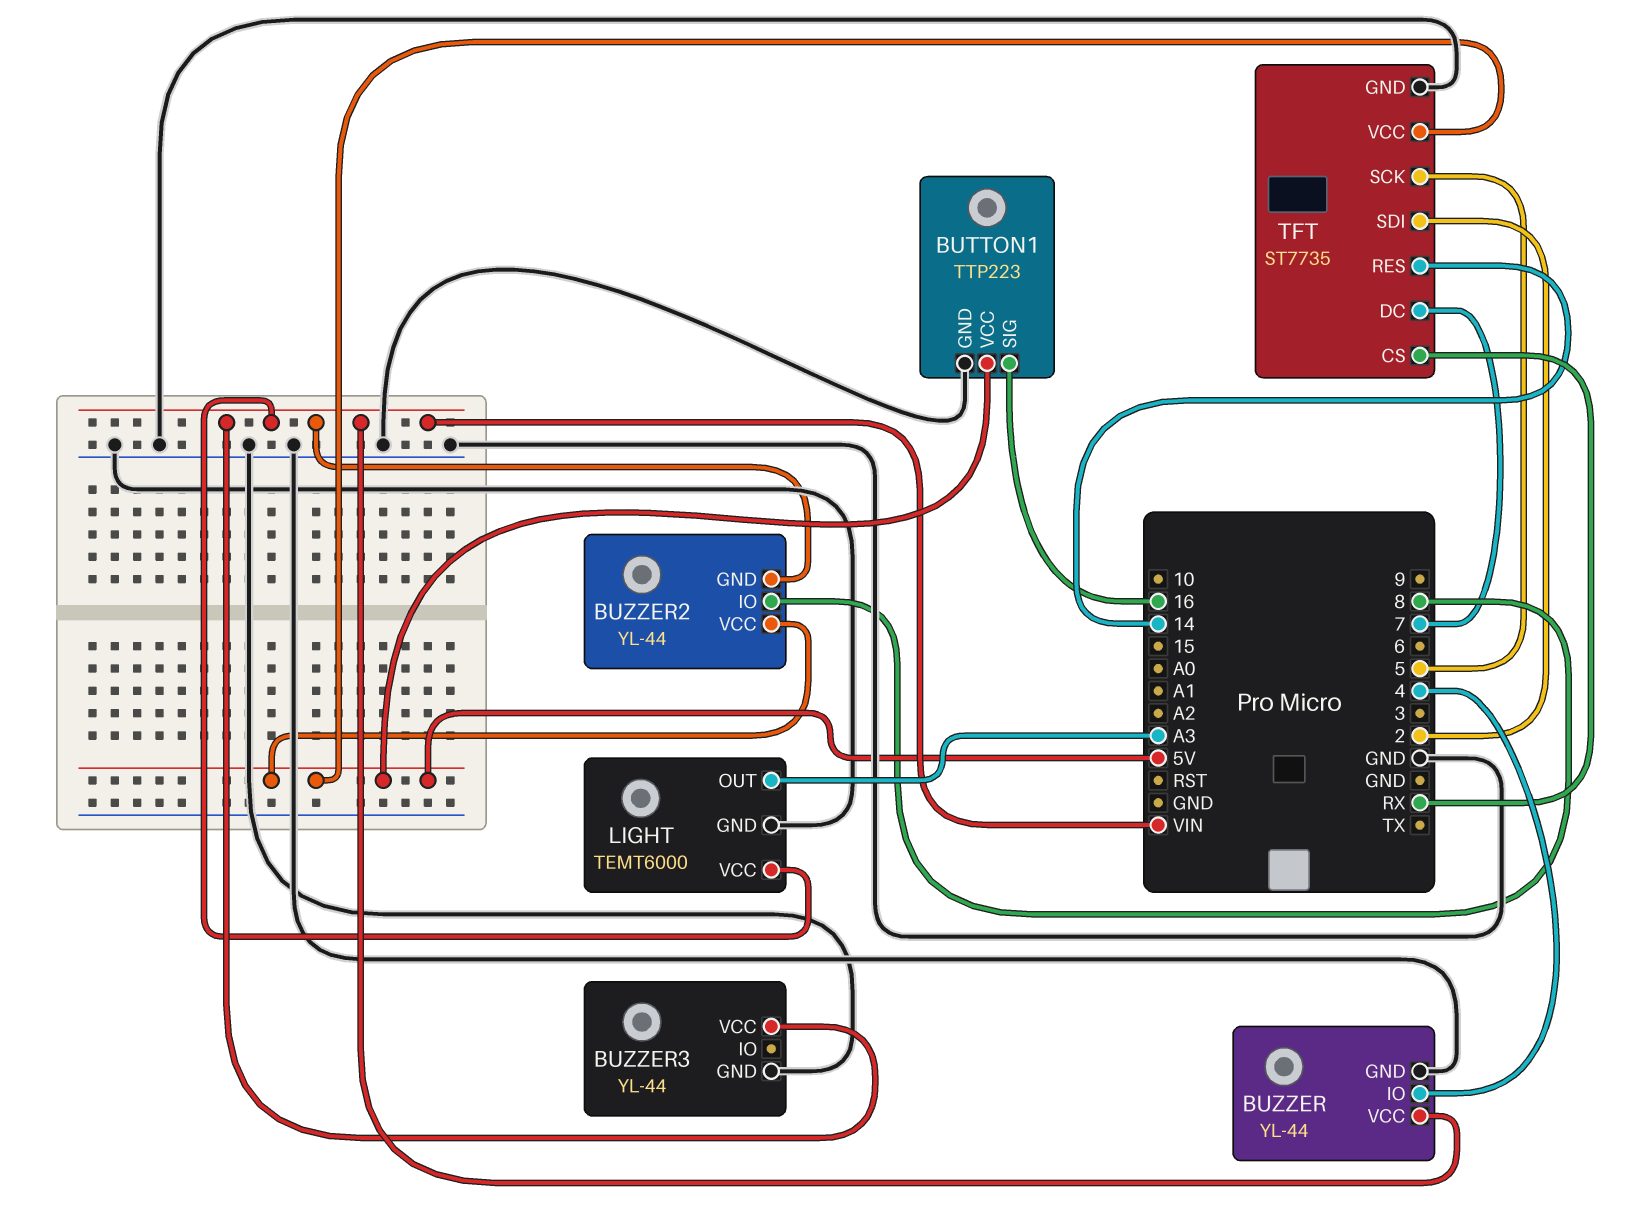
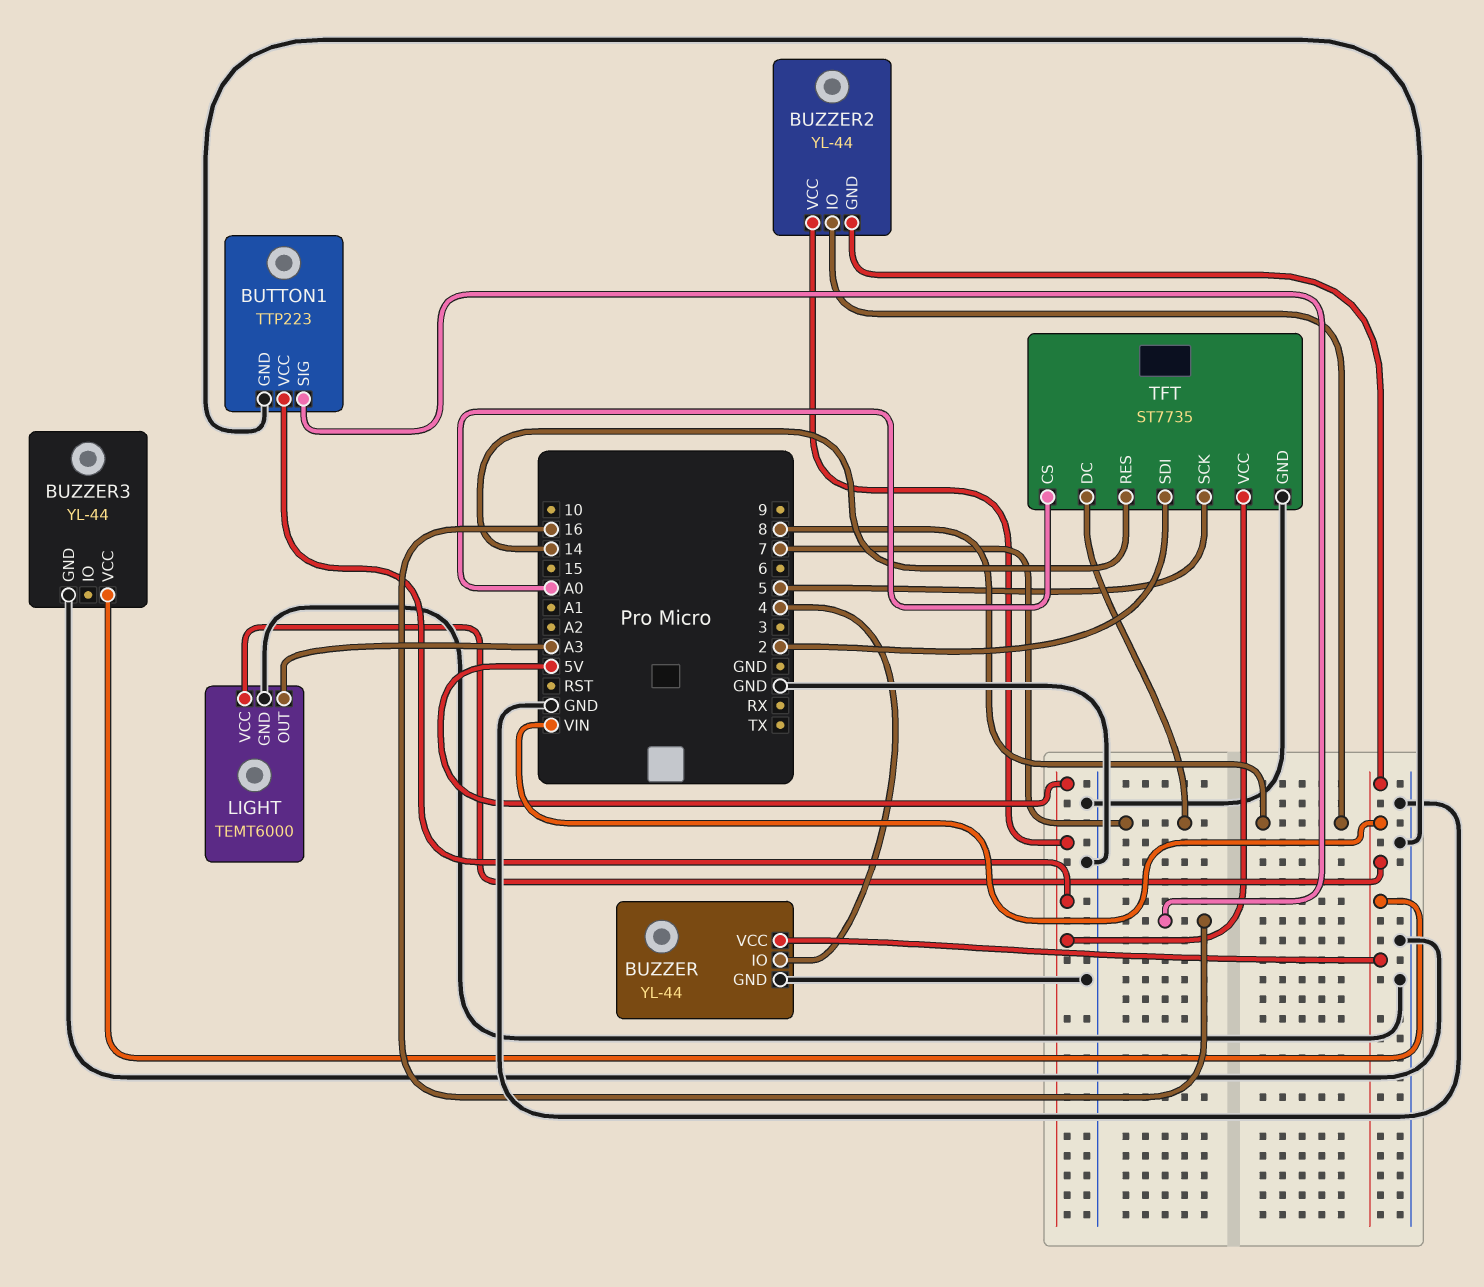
TFT pin CS: RX -> A0

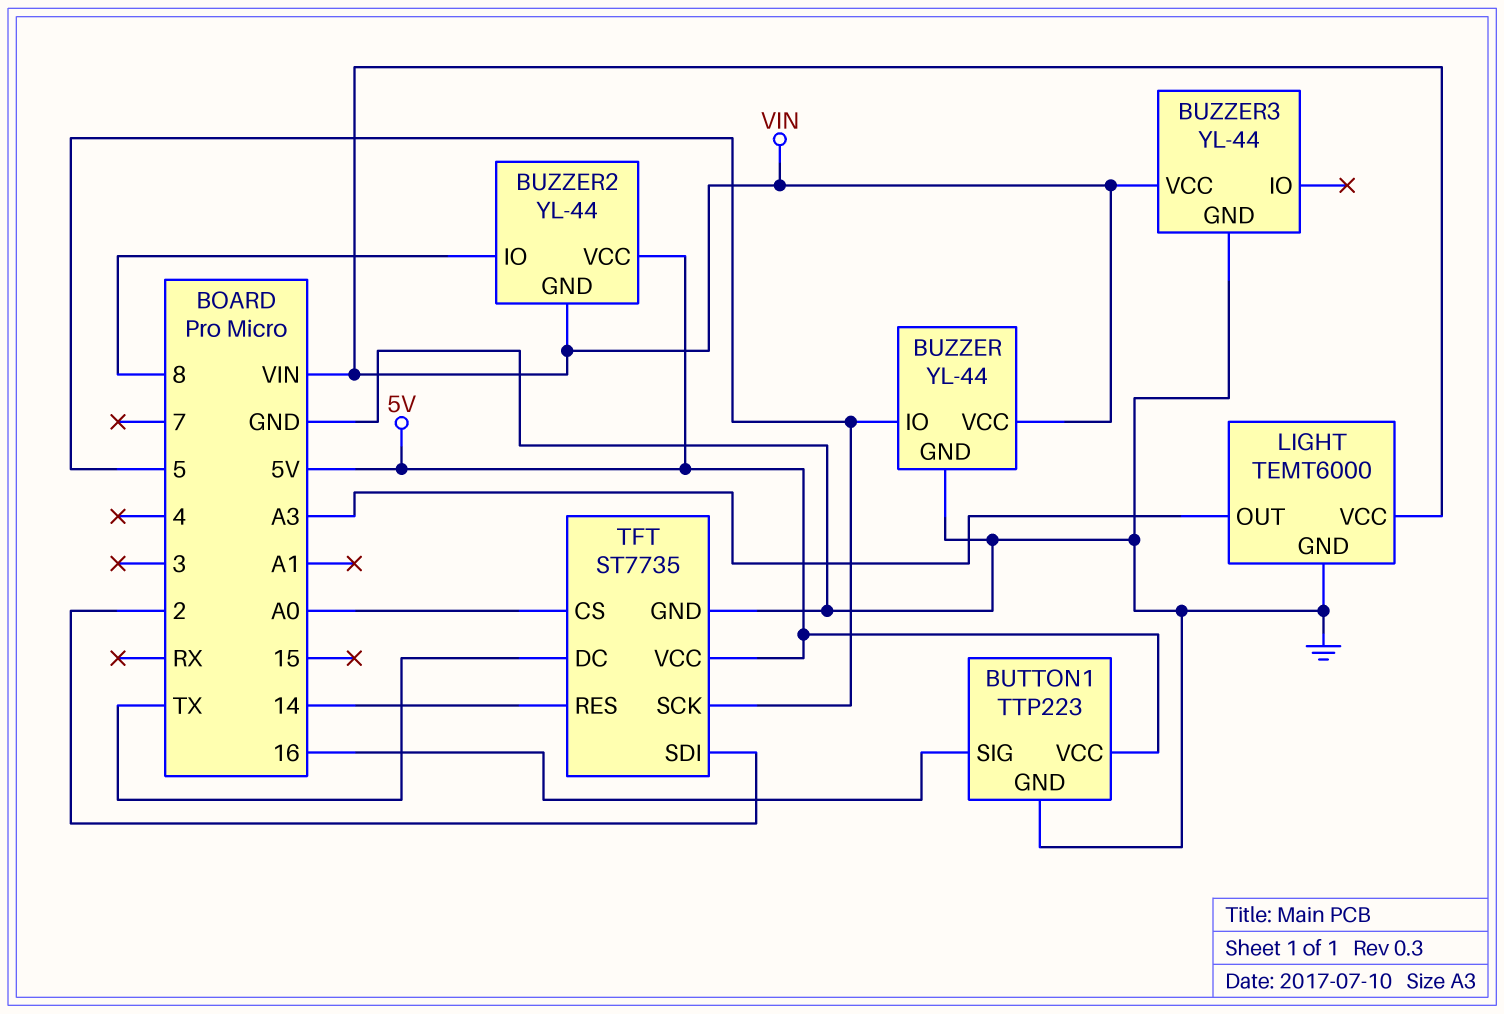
BUZZER pin IO: 4 -> 5
TFT pin DC: 7 -> TX

